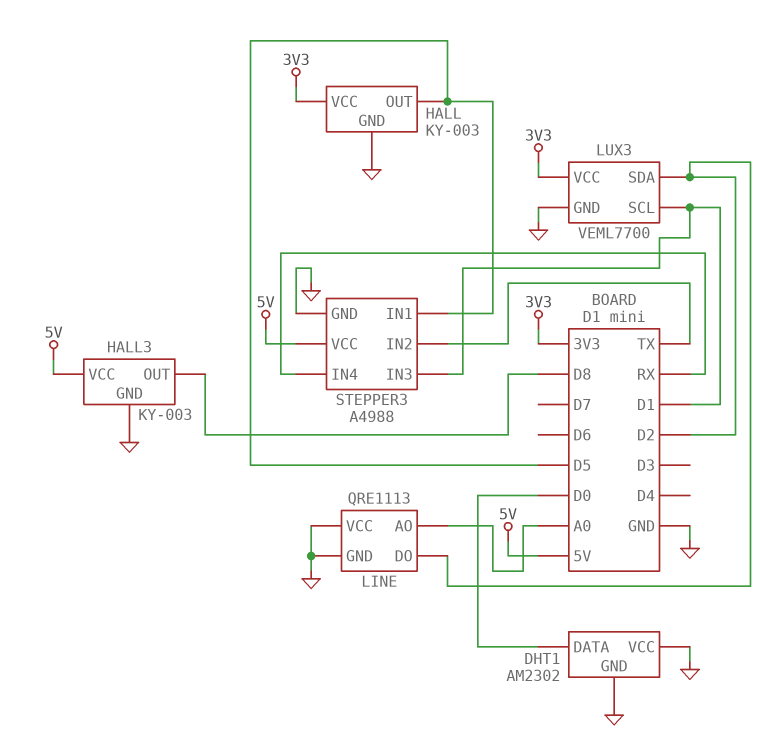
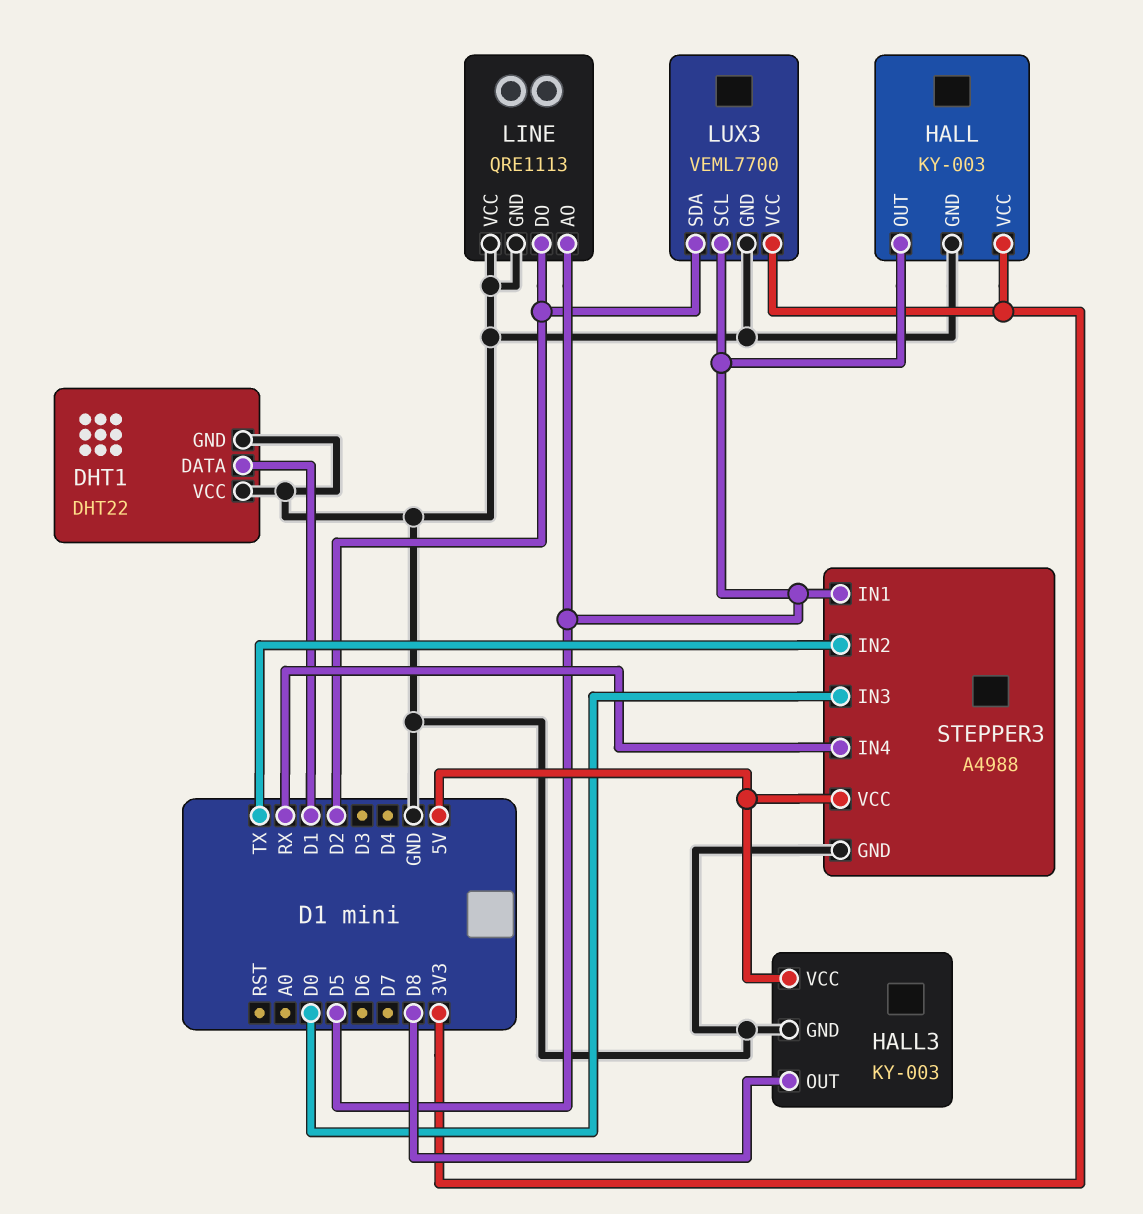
DHT1: AM2302 -> DHT22
DHT1 pin DATA: D0 -> D1
LINE pin AO: A0 -> D5
LUX3 pin SCL: D1 -> D5
STEPPER3 pin IN3: D1 -> D0

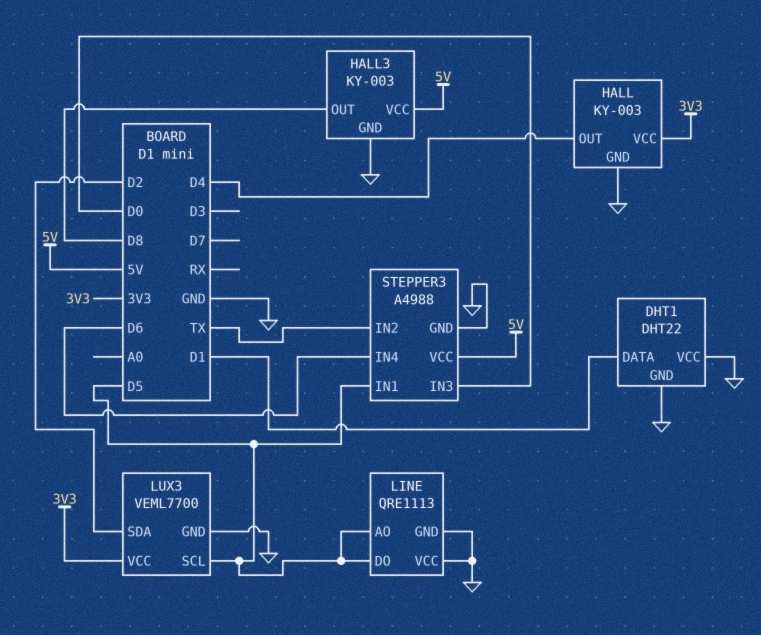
HALL pin OUT: D5 -> D4
LINE pin DO: D2 -> D5
STEPPER3 pin IN4: RX -> D6

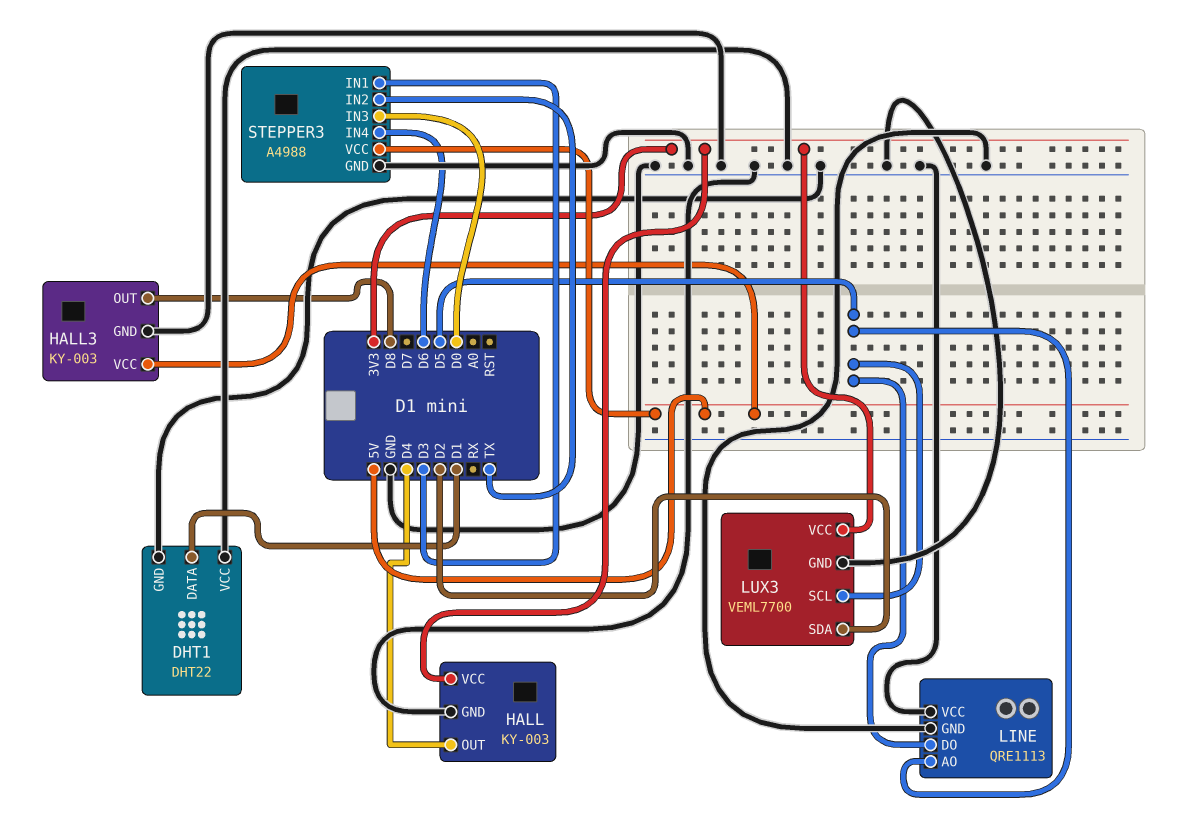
STEPPER3 pin IN1: D5 -> D3

